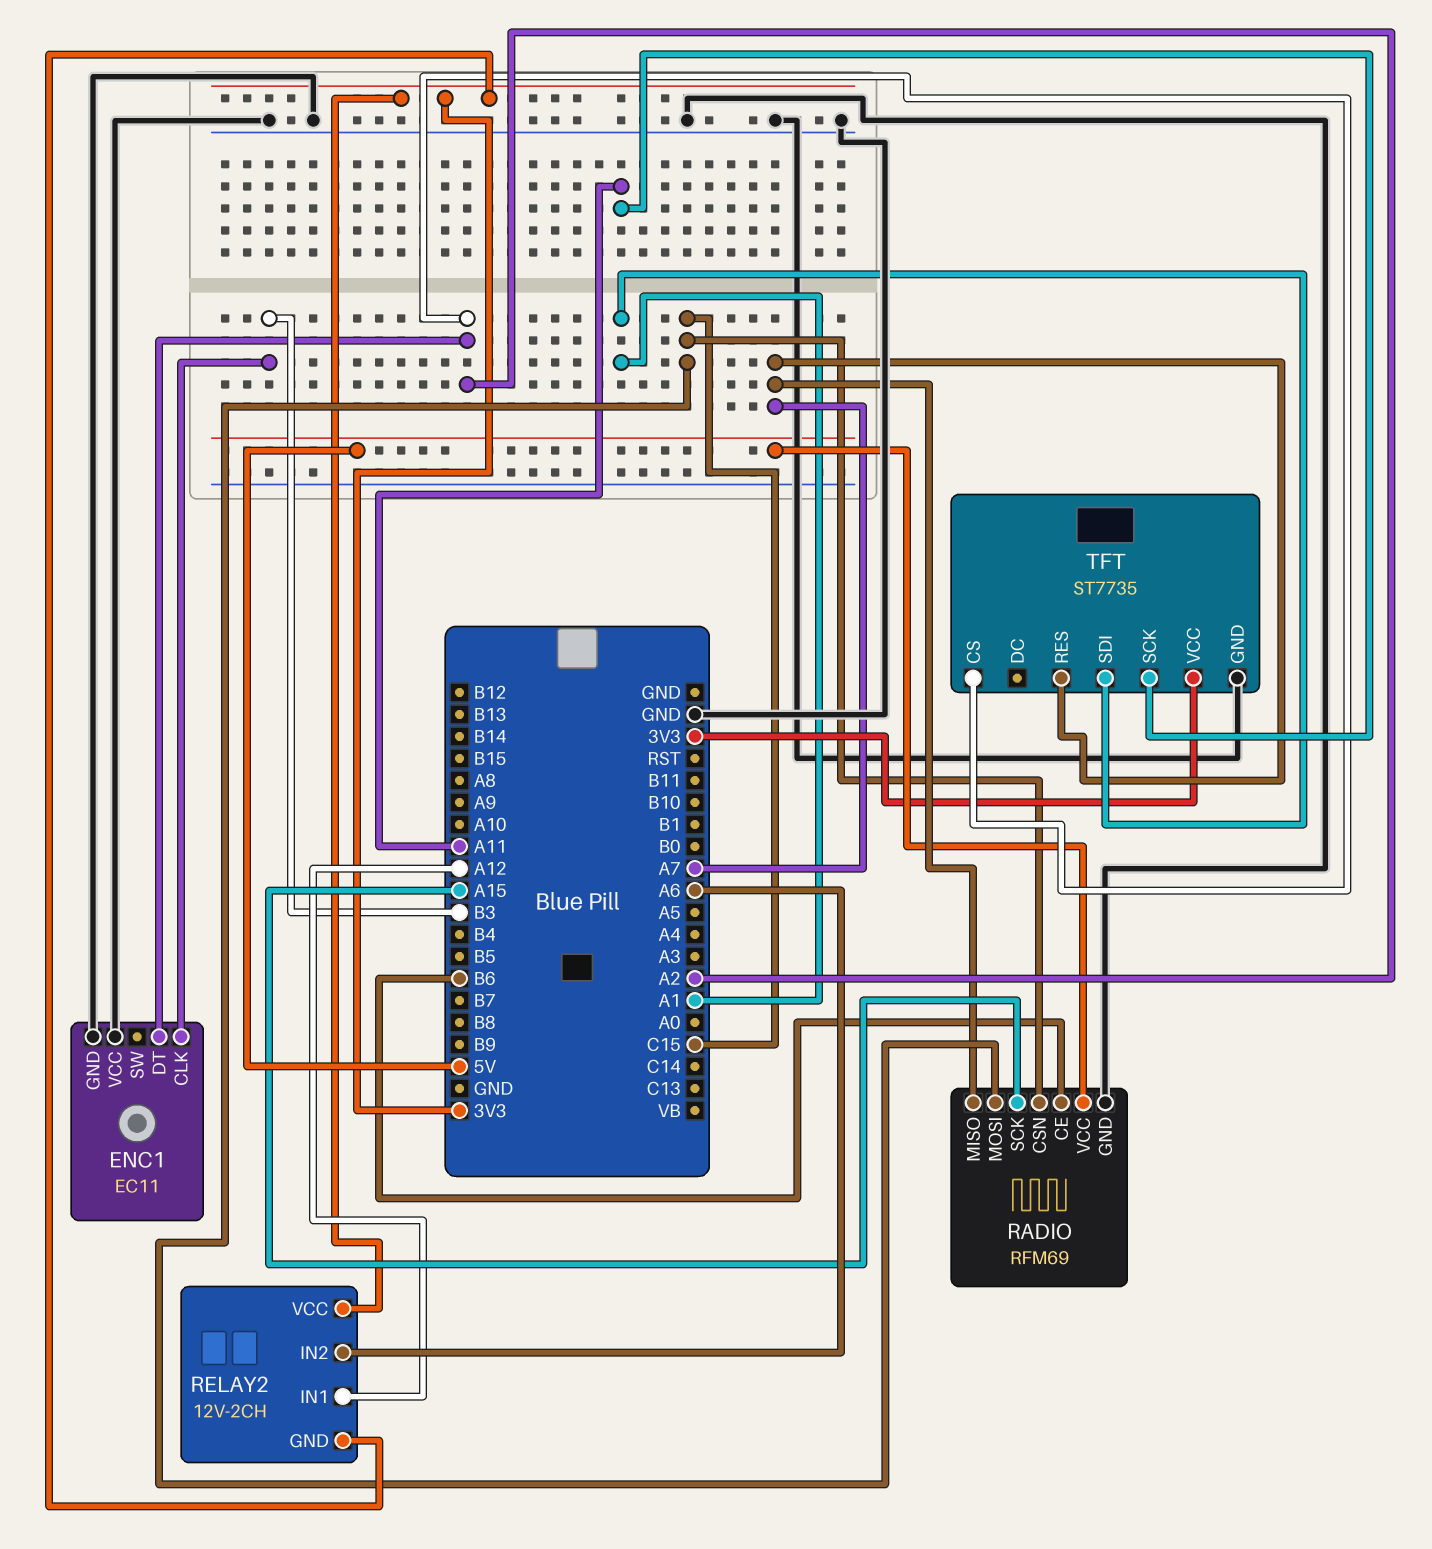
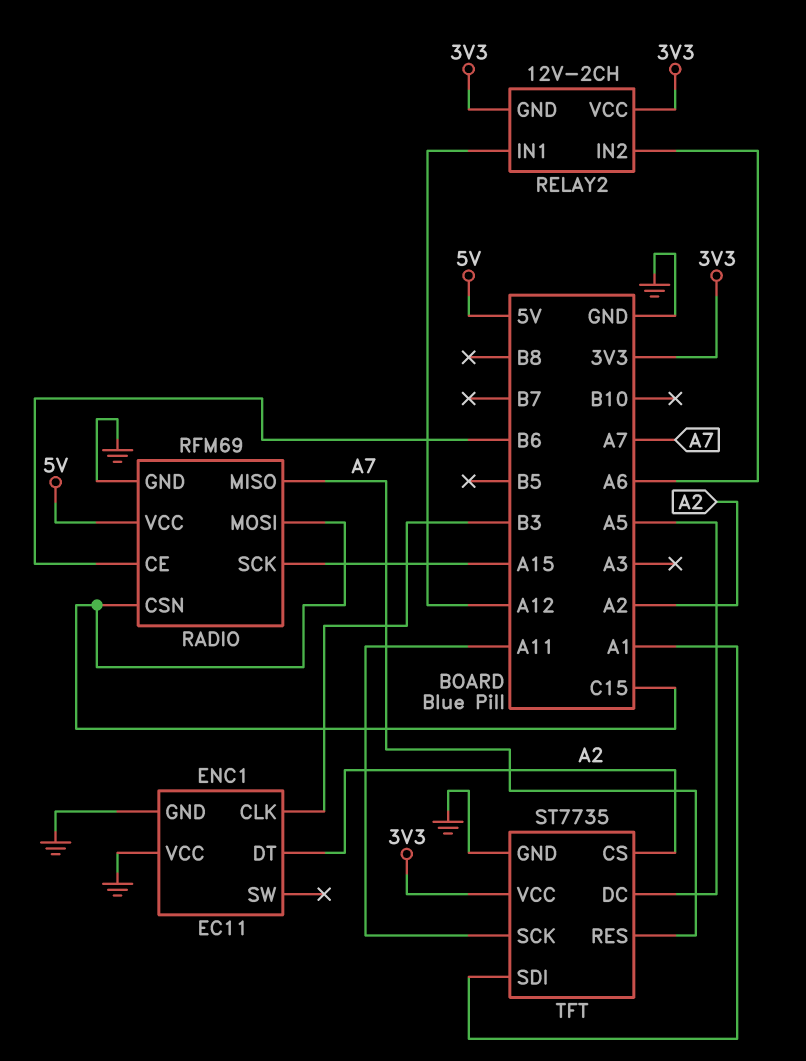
TFT pin DC: none -> A5

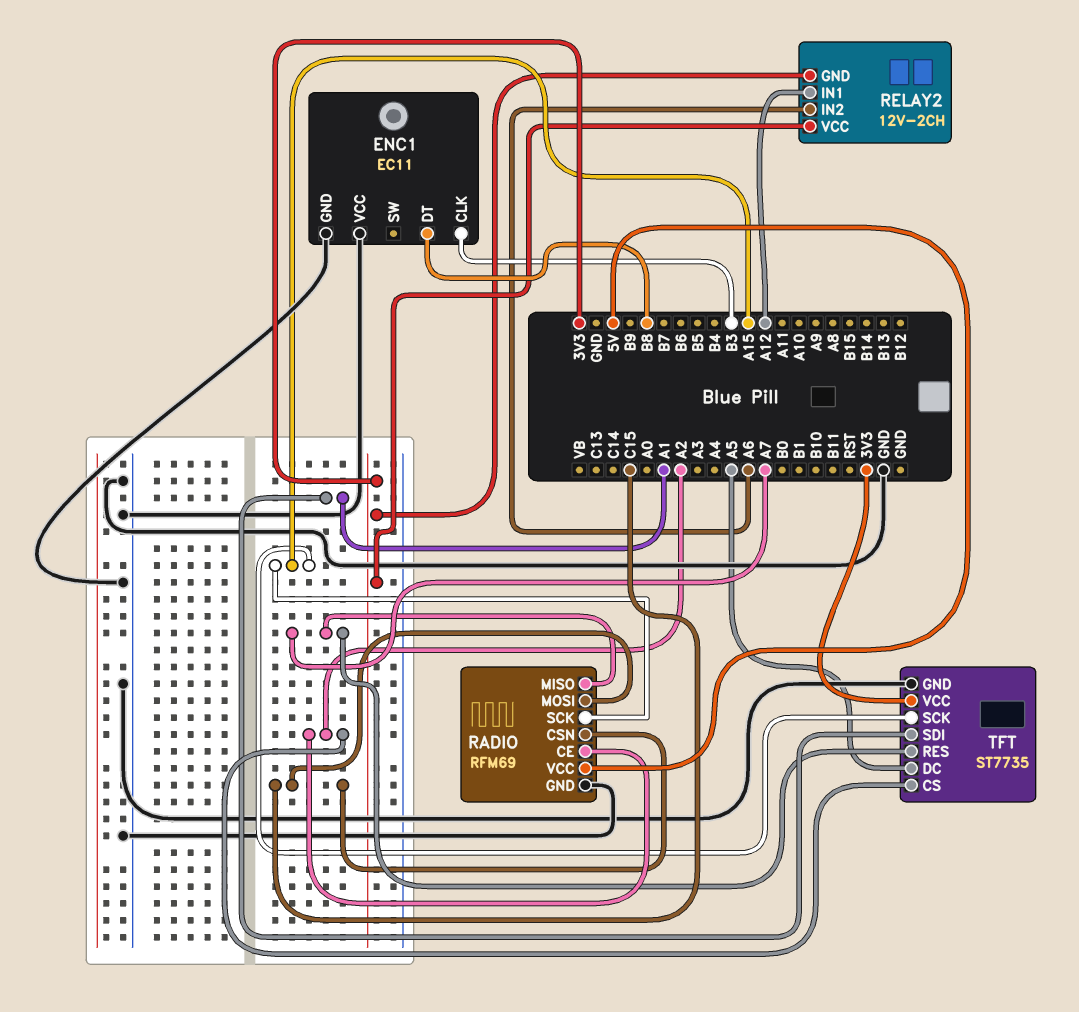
ENC1 pin DT: A2 -> B8
RADIO pin CE: B6 -> A2
TFT pin SCK: A11 -> A15

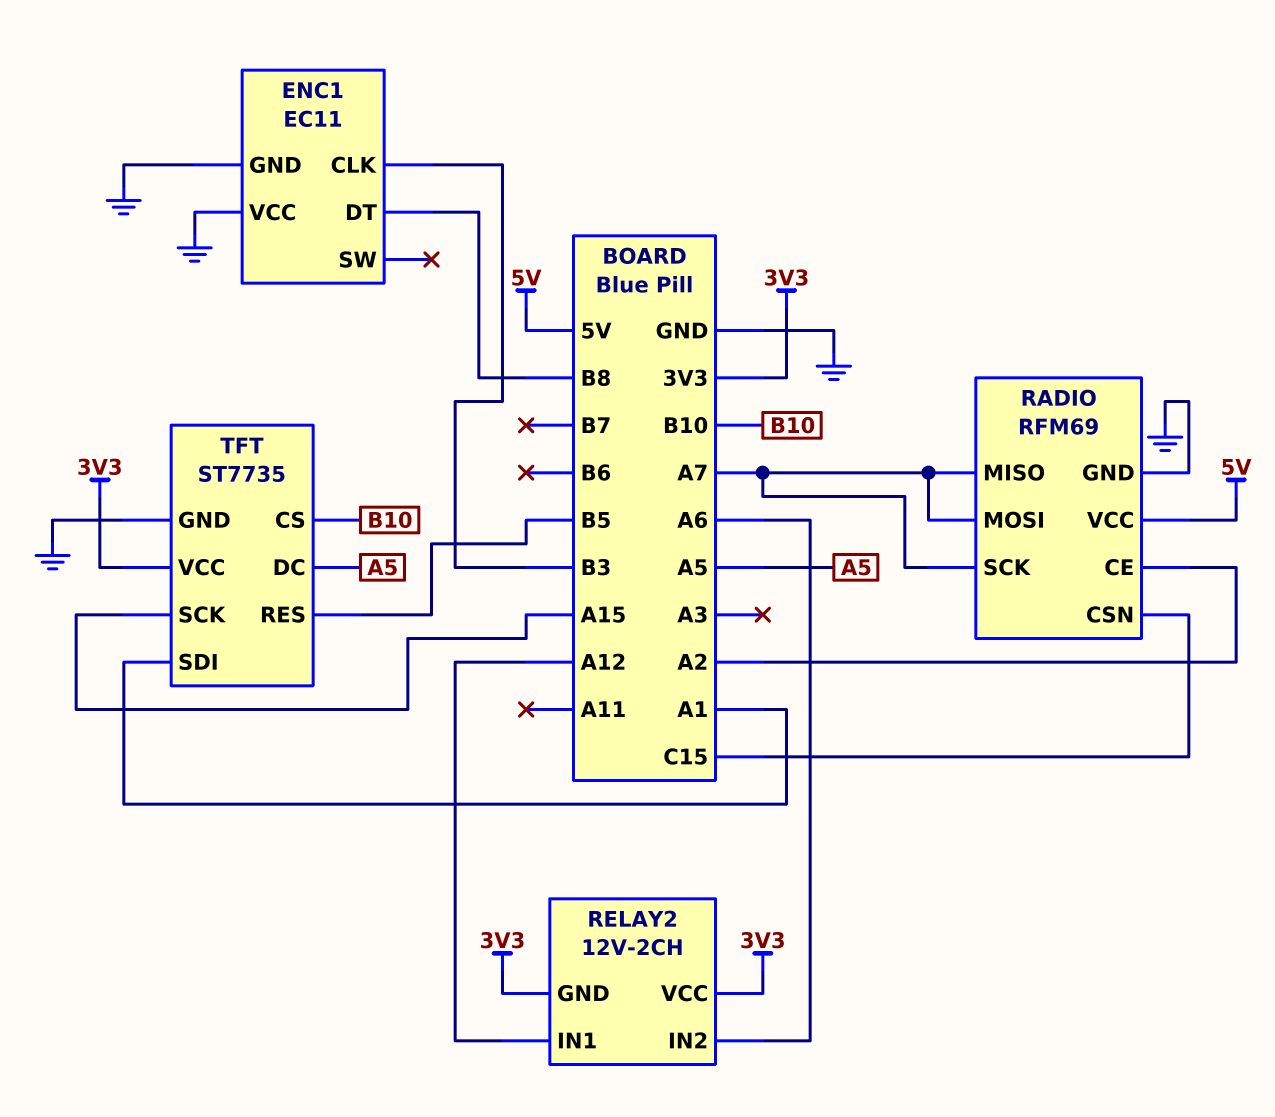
RADIO pin MOSI: C15 -> A7
RADIO pin SCK: A15 -> A7
TFT pin CS: A2 -> B10
TFT pin RES: A7 -> B5

